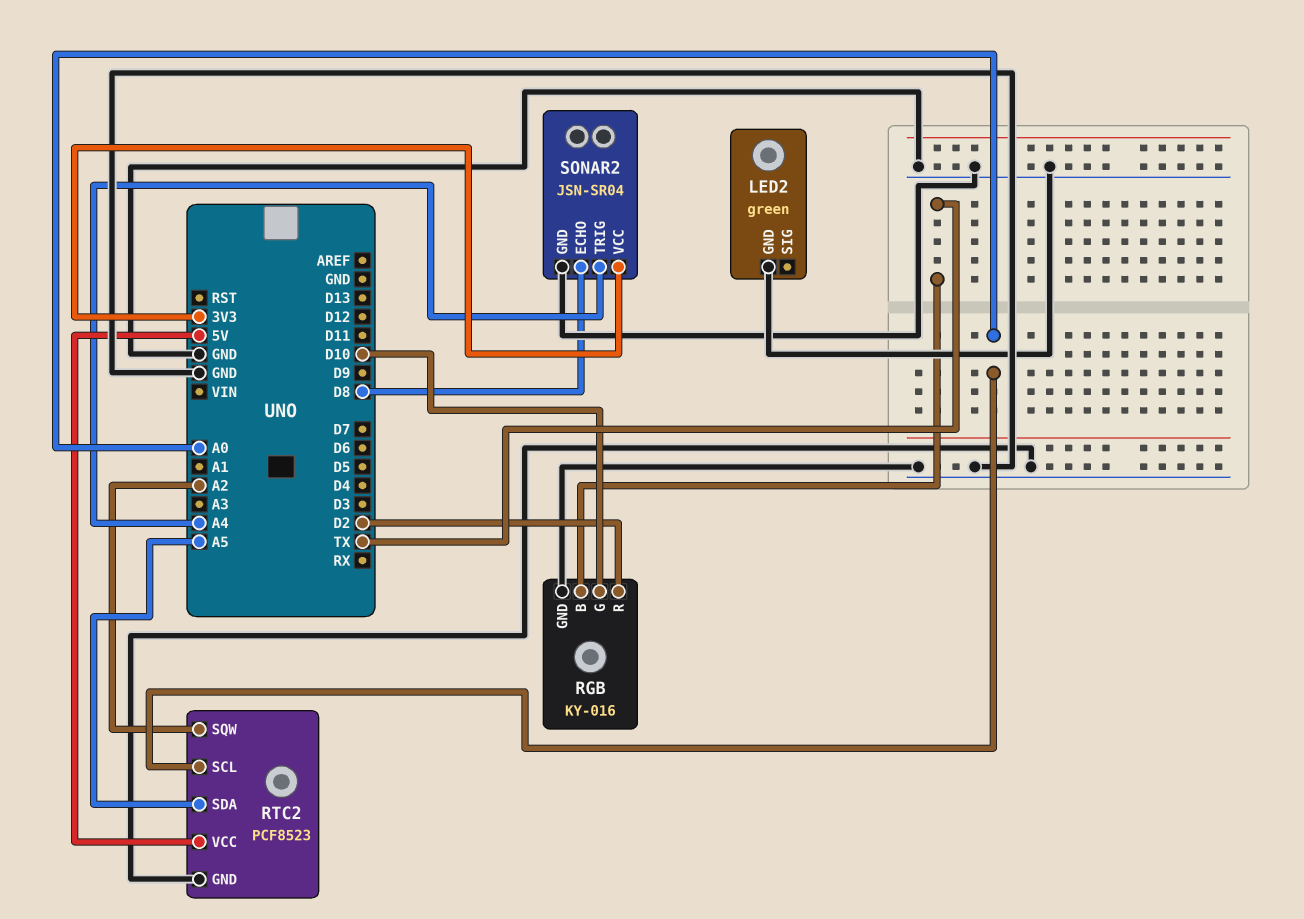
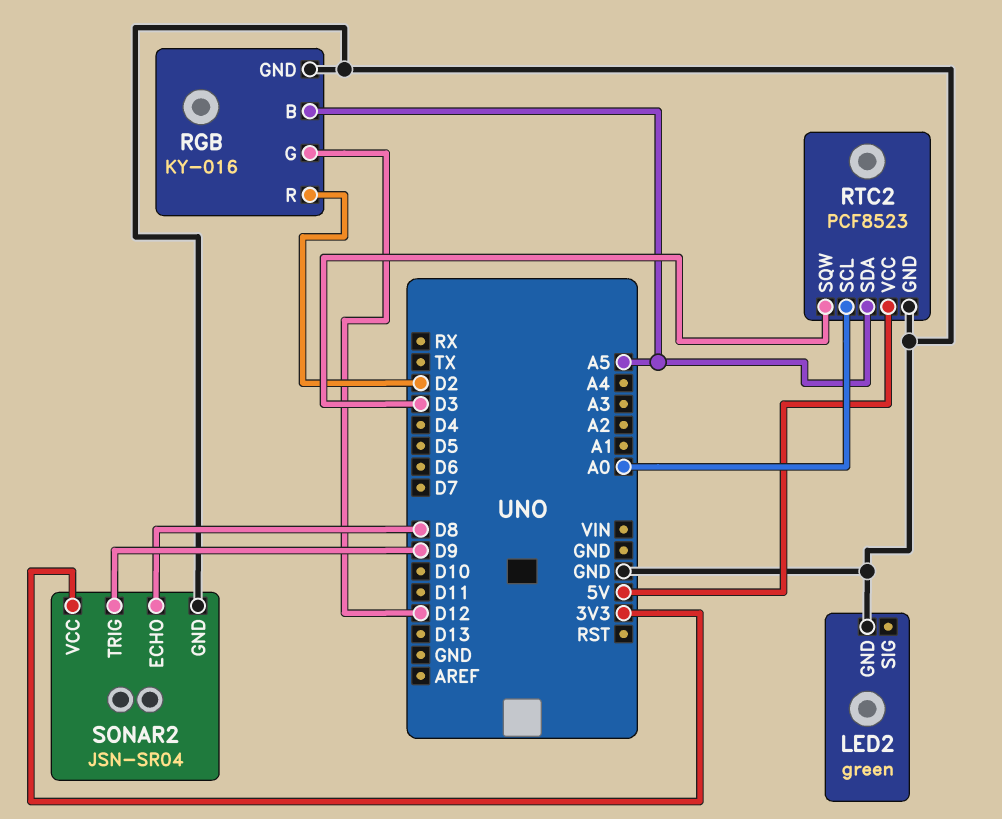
RGB pin B: TX -> A5
RGB pin G: D10 -> D12
RTC2 pin SQW: A2 -> D3
SONAR2 pin TRIG: A4 -> D9

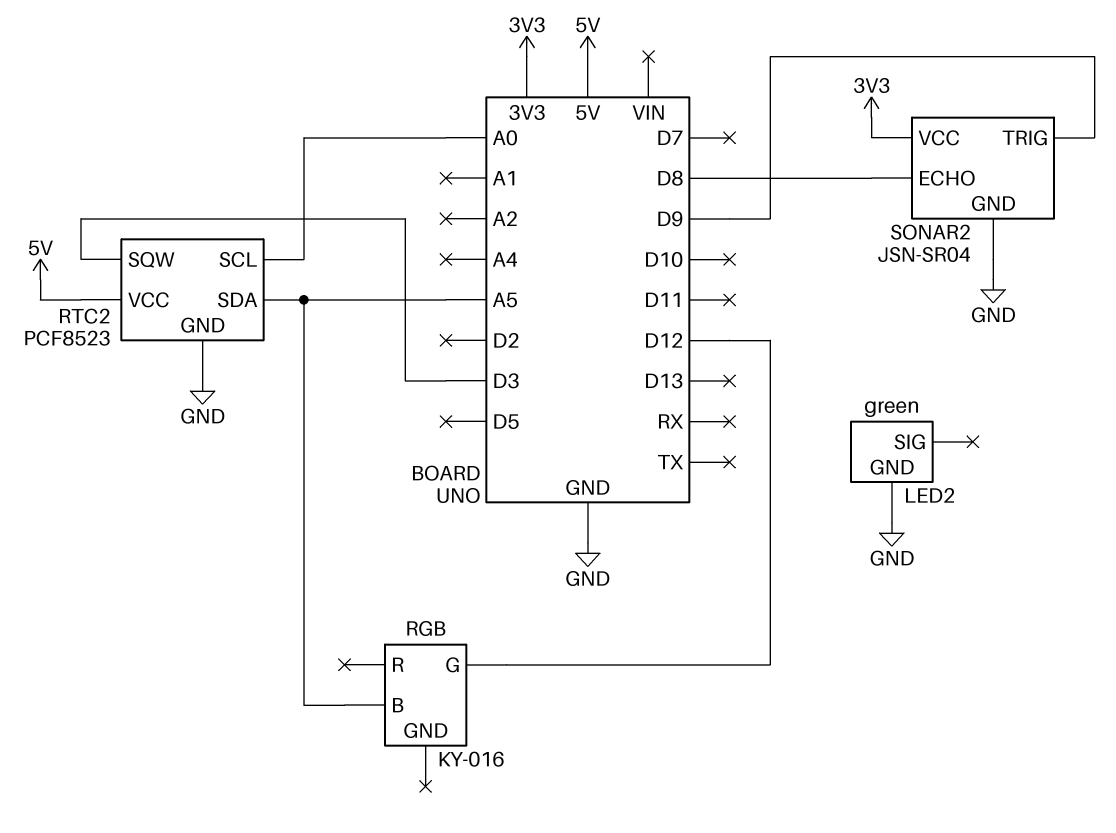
RGB pin GND: GND -> none
RGB pin R: D2 -> none

